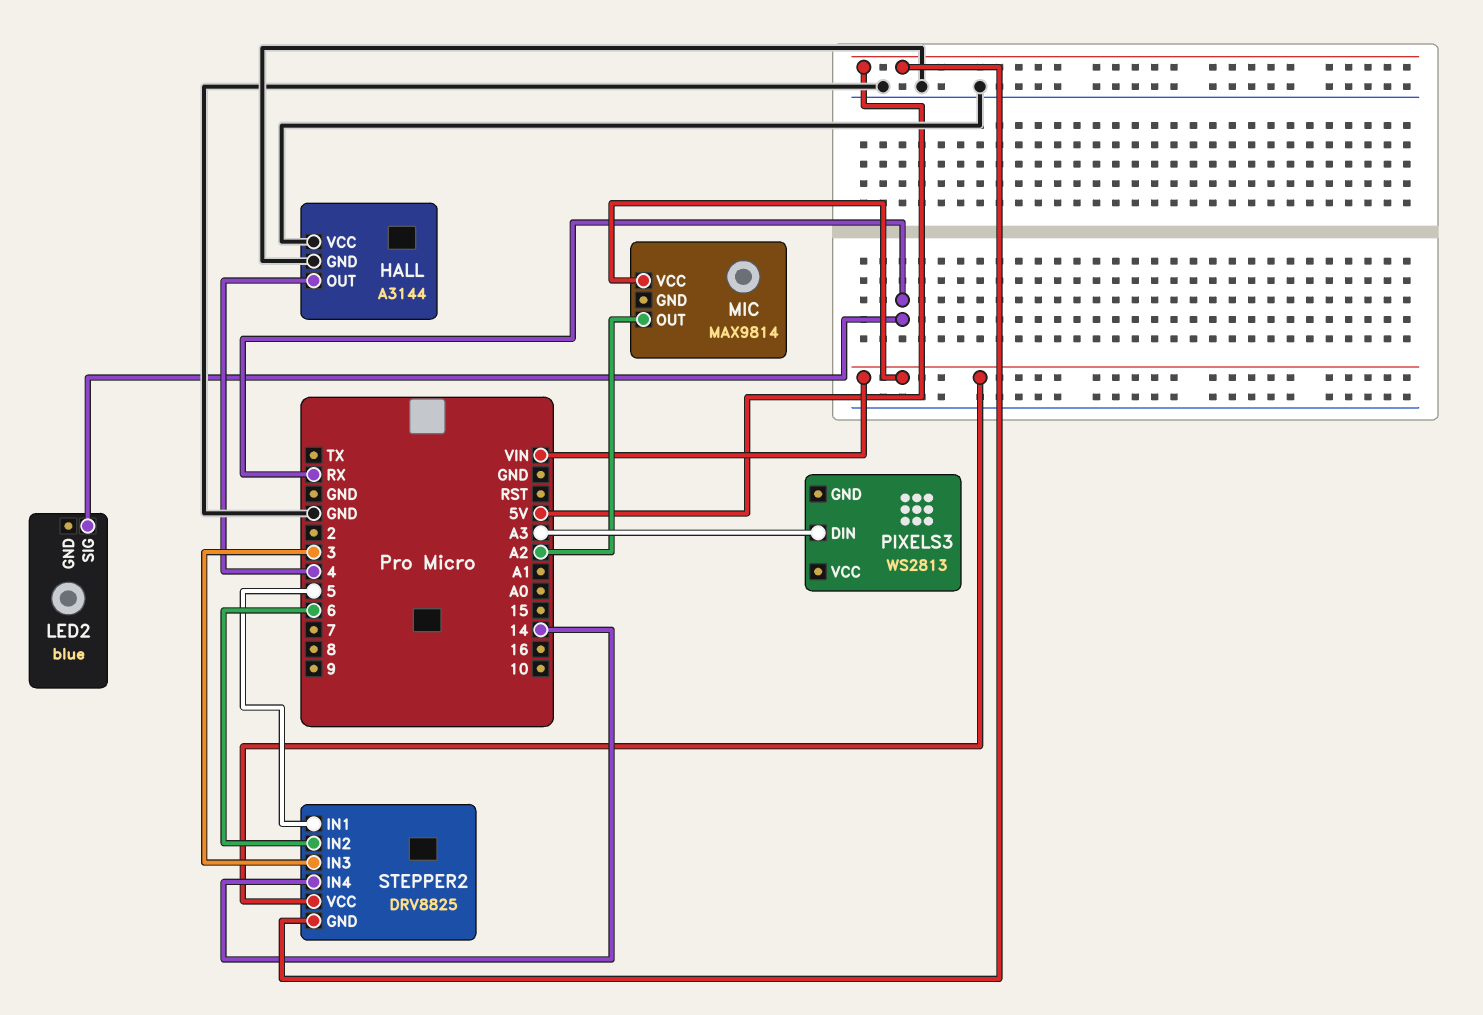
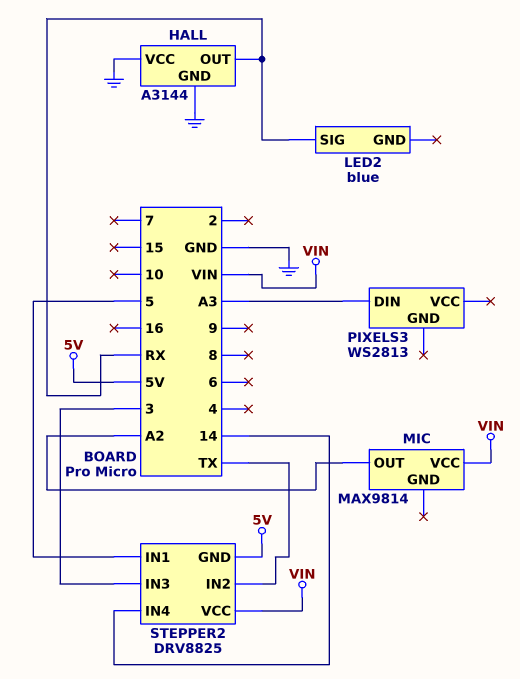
HALL pin OUT: 4 -> RX
STEPPER2 pin IN2: 6 -> TX

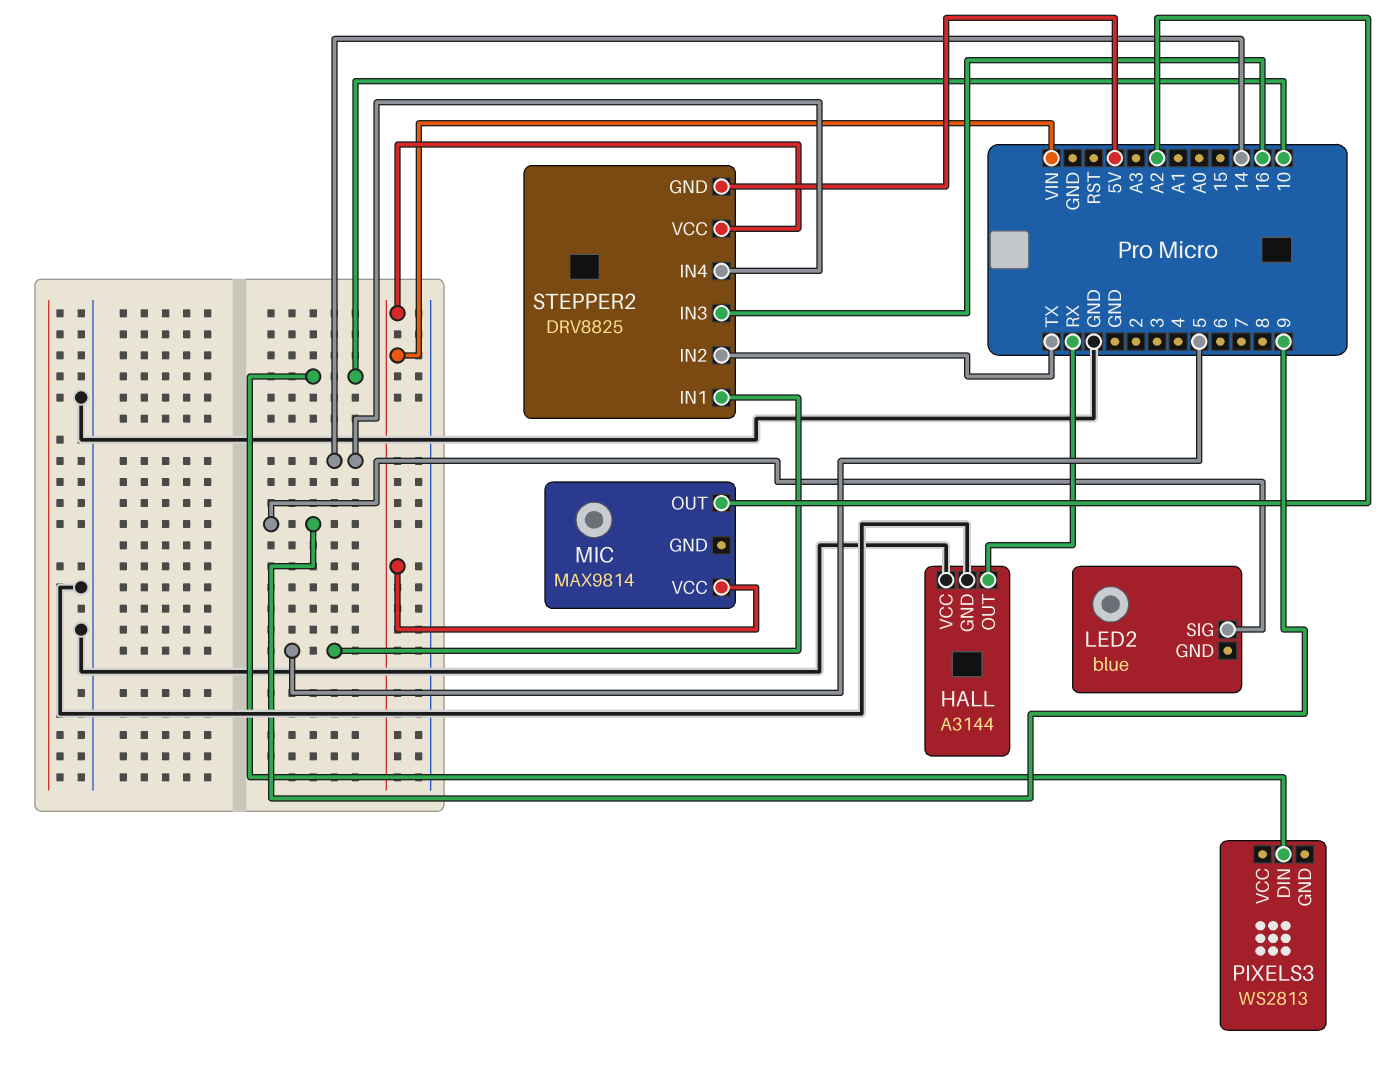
LED2 pin SIG: RX -> 9
PIXELS3 pin DIN: A3 -> 10
STEPPER2 pin IN3: 3 -> 16

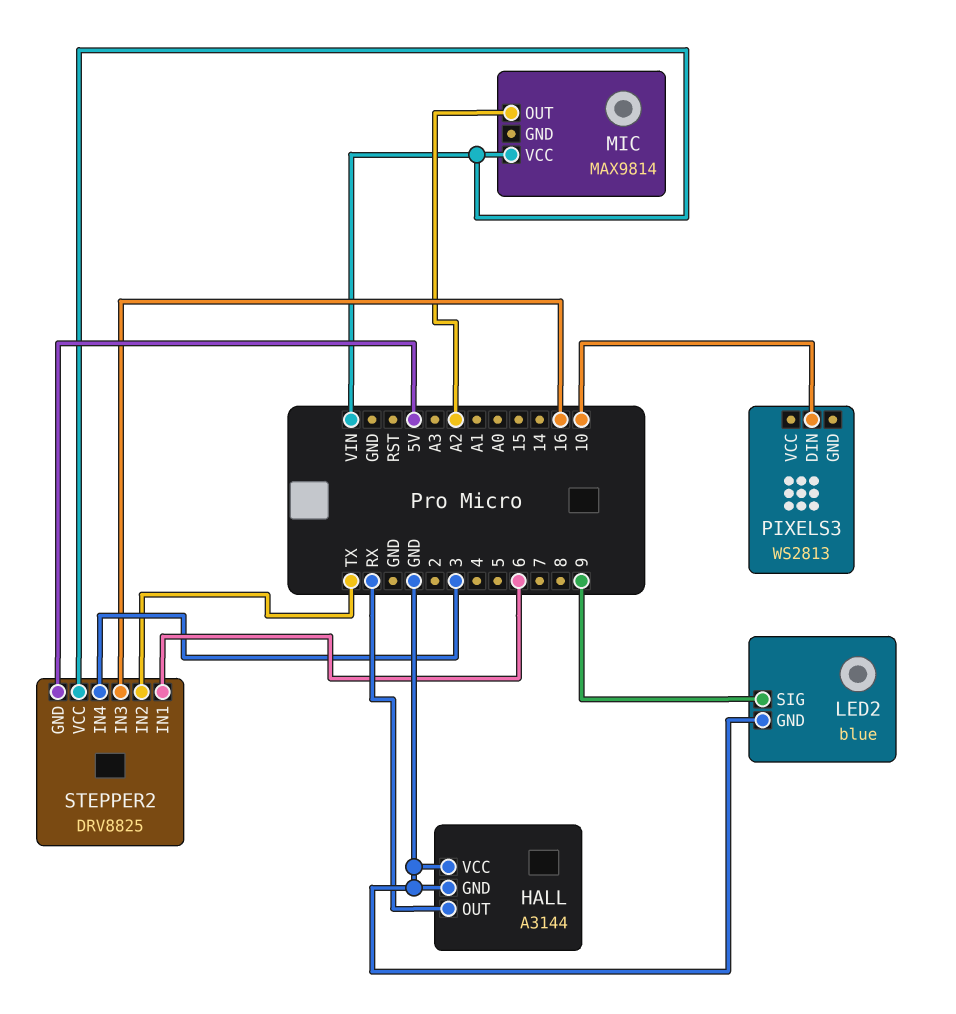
LED2 pin GND: none -> GND
STEPPER2 pin IN1: 5 -> 6
STEPPER2 pin IN4: 14 -> 3

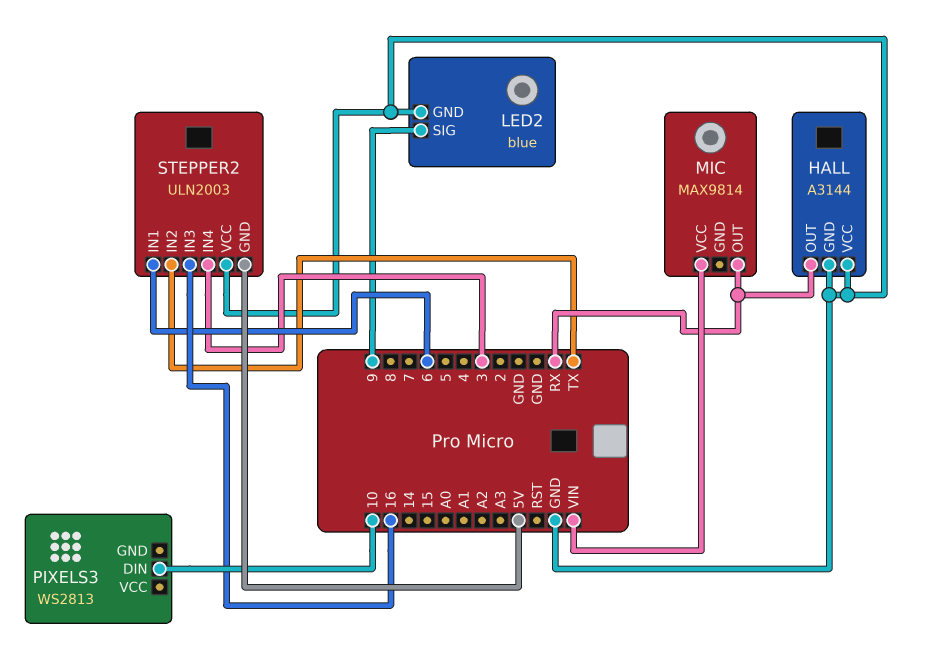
MIC pin OUT: A2 -> RX
STEPPER2: DRV8825 -> ULN2003
STEPPER2 pin VCC: VIN -> GND

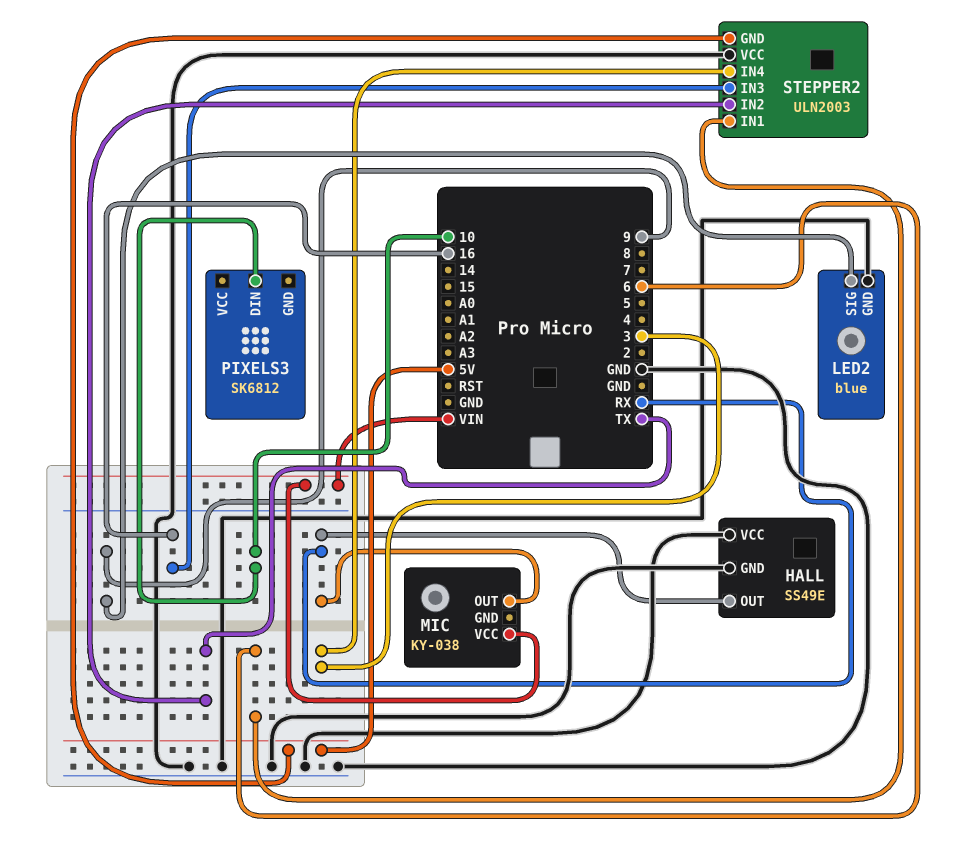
HALL: A3144 -> SS49E
MIC: MAX9814 -> KY-038
PIXELS3: WS2813 -> SK6812

